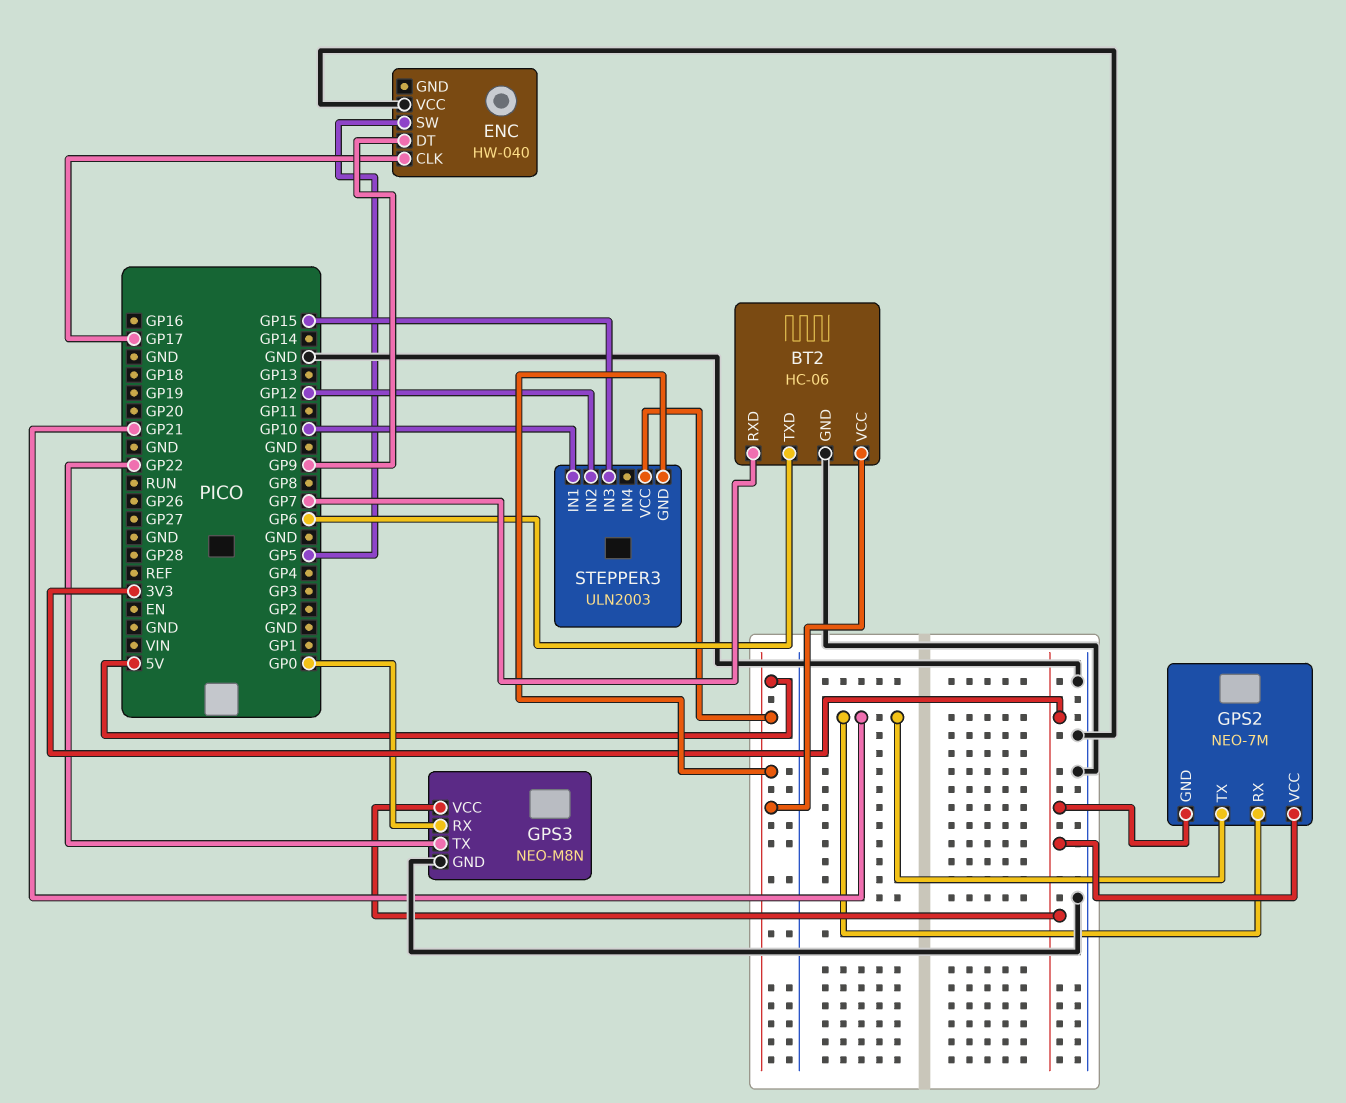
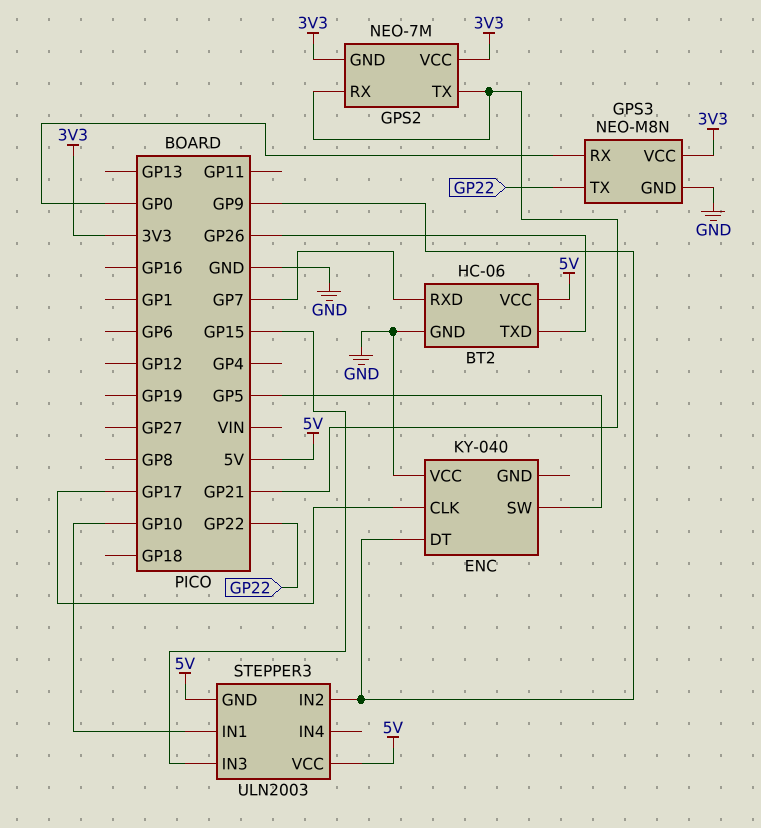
BT2 pin TXD: GP6 -> GP26
ENC: HW-040 -> KY-040
STEPPER3 pin IN2: GP12 -> GP9

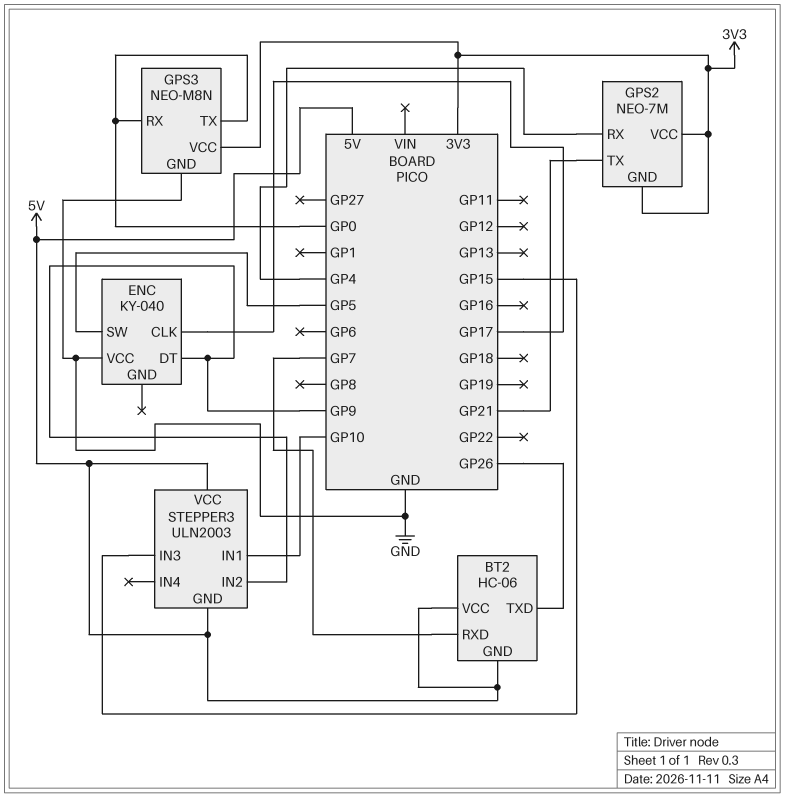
BT2 pin GND: GND -> 5V
GPS2 pin RX: GP21 -> GP4
GPS3 pin TX: GP22 -> GP0

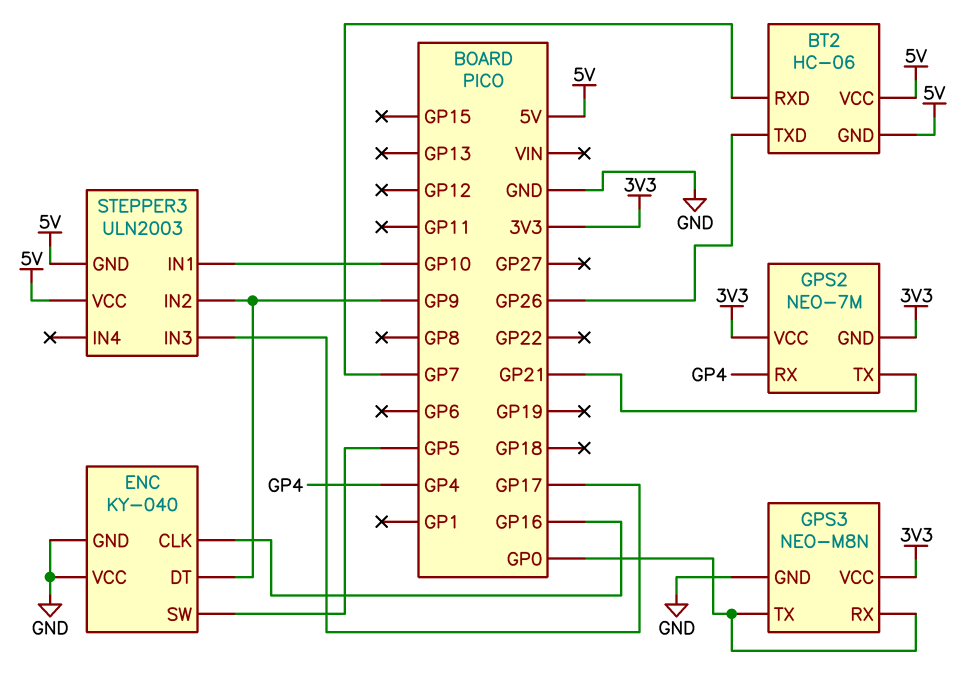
ENC pin CLK: GP17 -> GP16
ENC pin GND: none -> GND
STEPPER3 pin IN3: GP15 -> GP17

